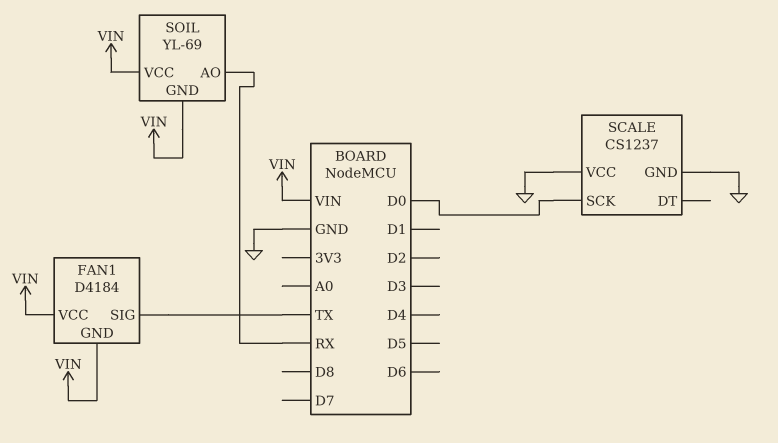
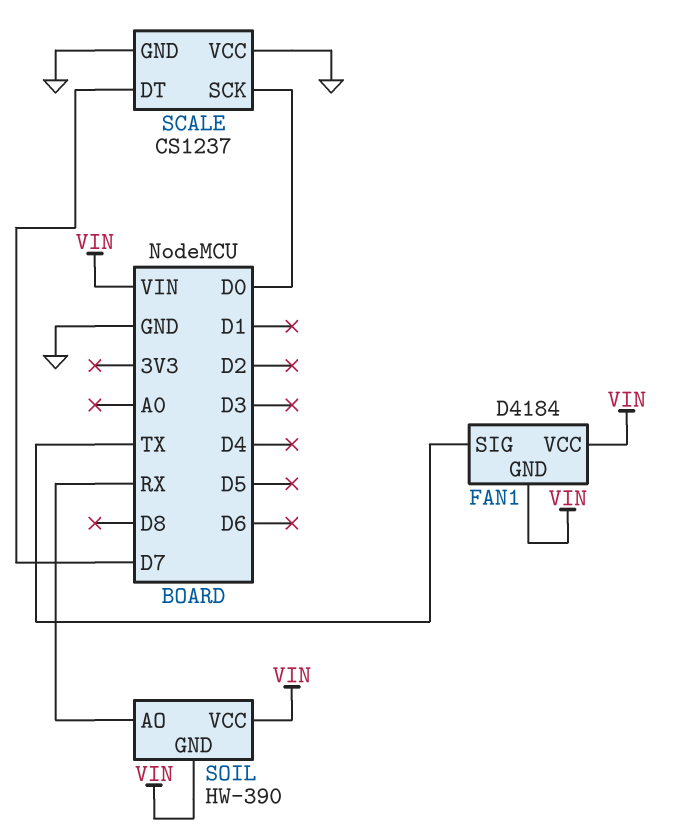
SCALE pin DT: none -> D7
SOIL: YL-69 -> HW-390

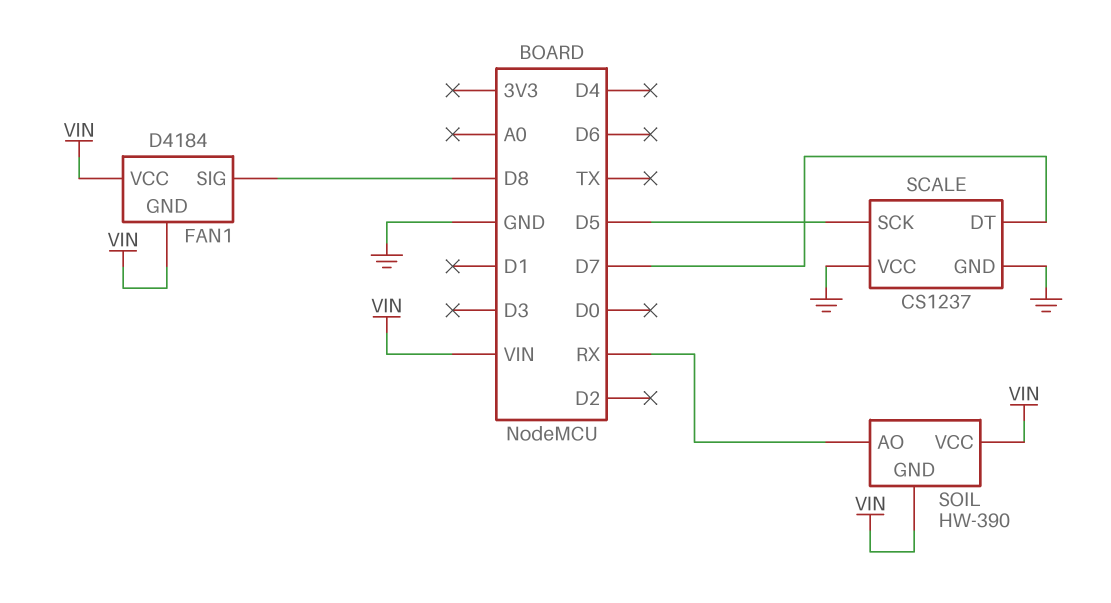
FAN1 pin SIG: TX -> D8
SCALE pin SCK: D0 -> D5

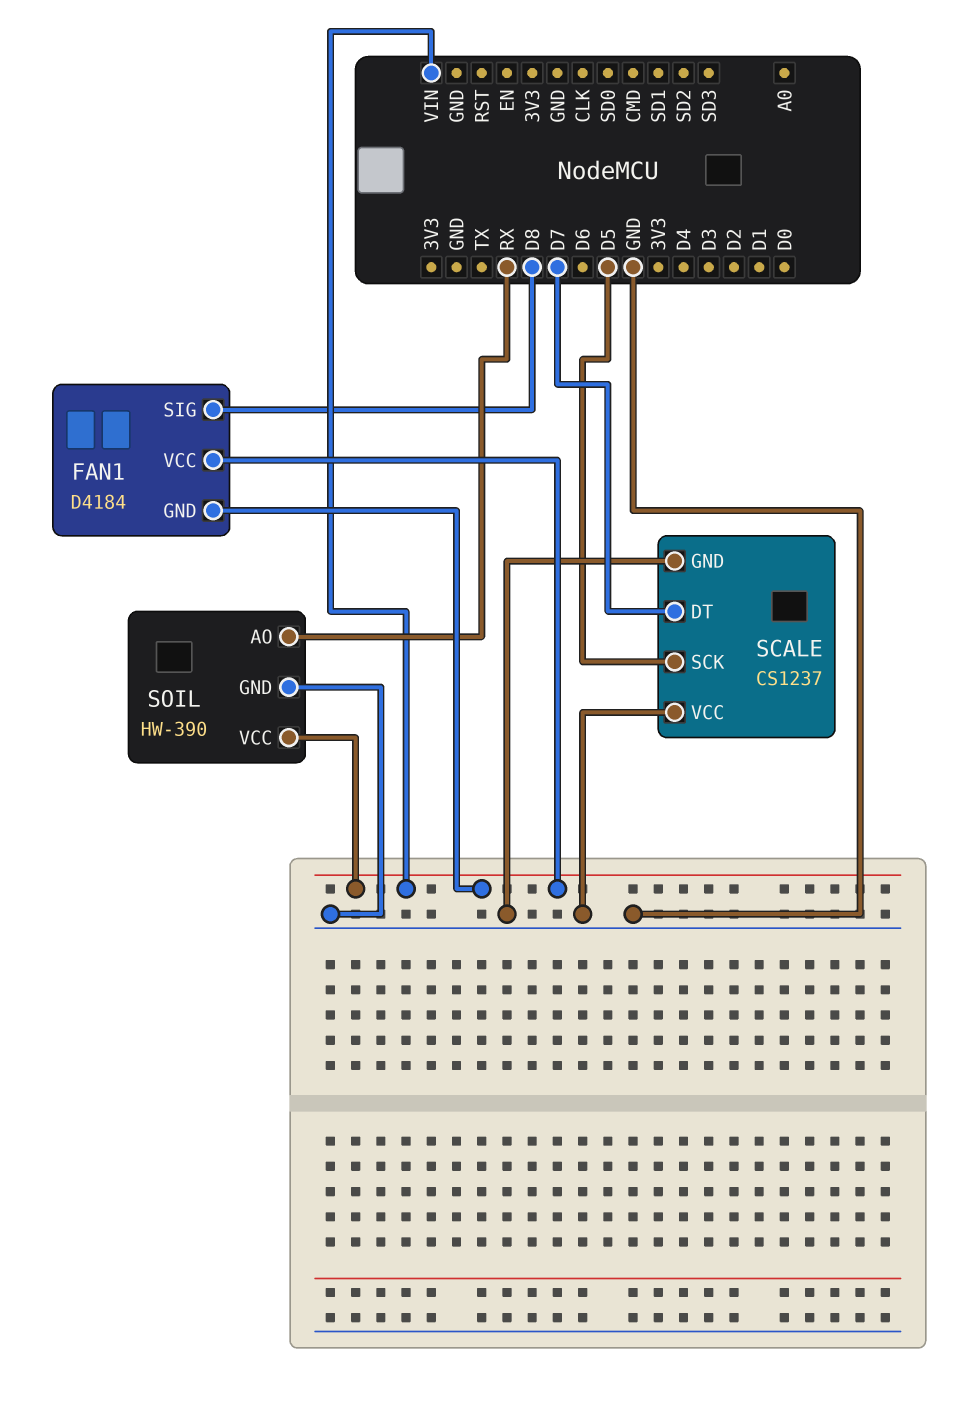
SOIL pin GND: VIN -> GND

